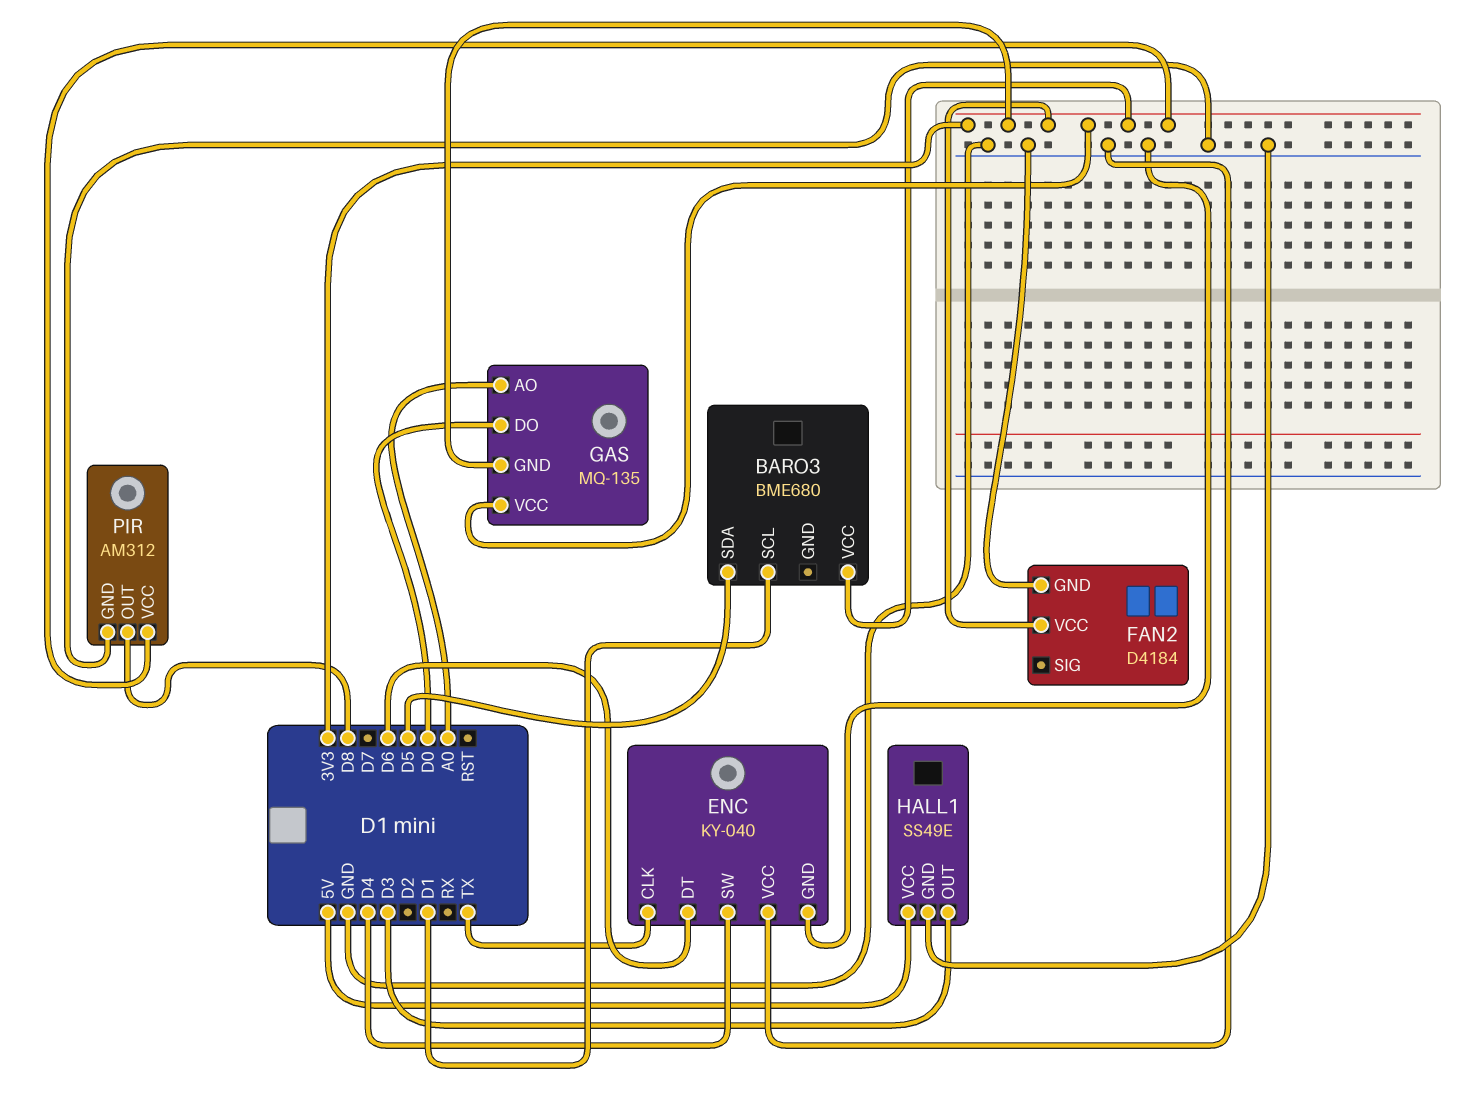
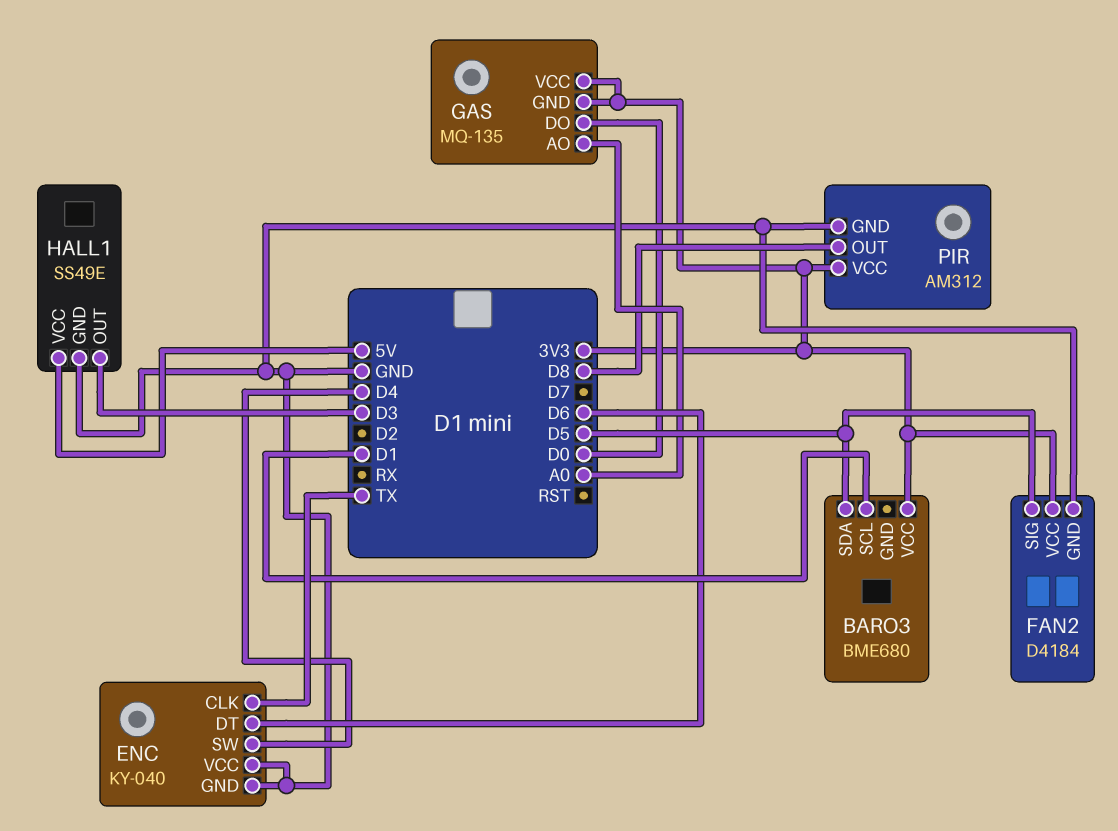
FAN2 pin SIG: none -> D5

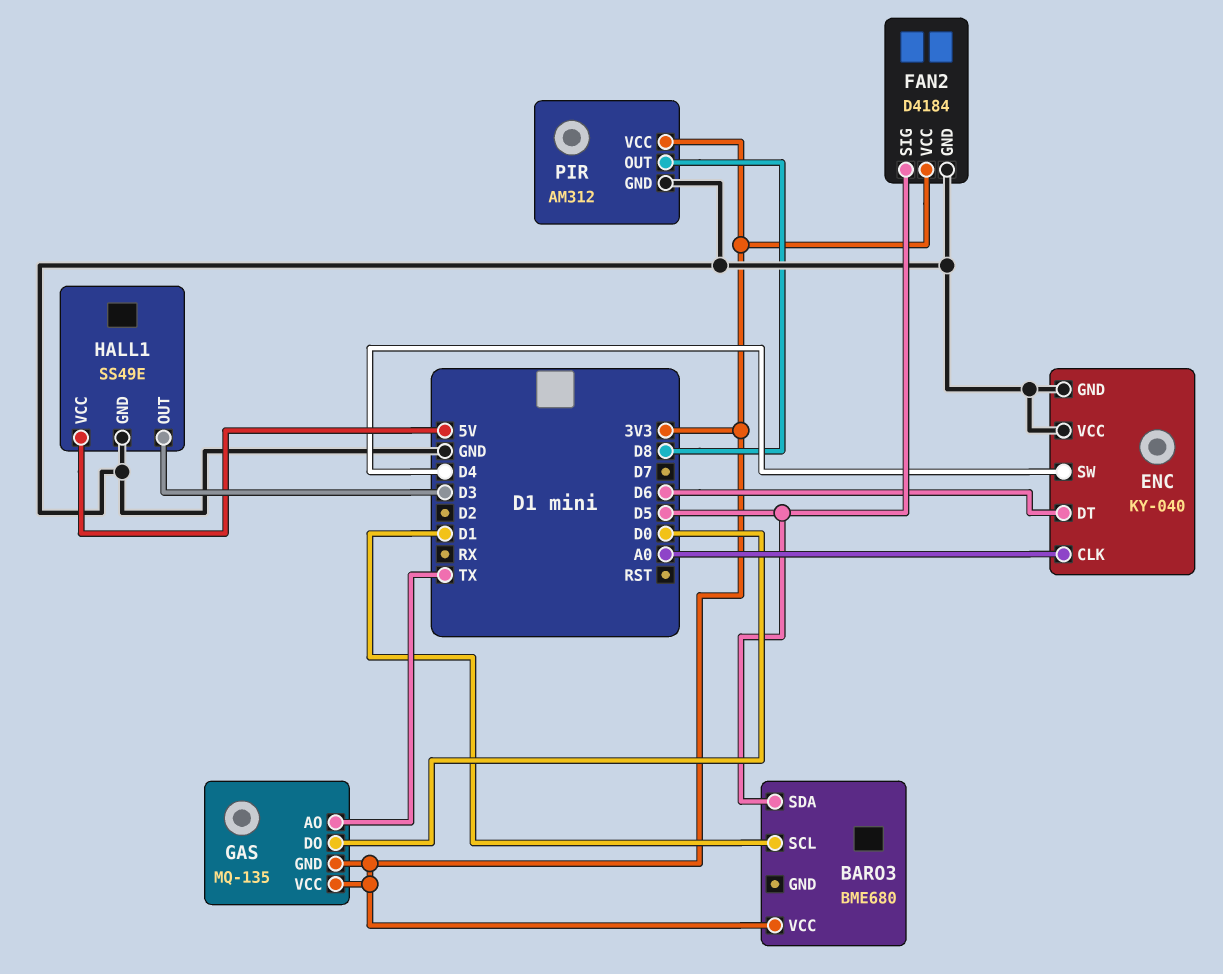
ENC pin CLK: TX -> A0
GAS pin AO: A0 -> TX

